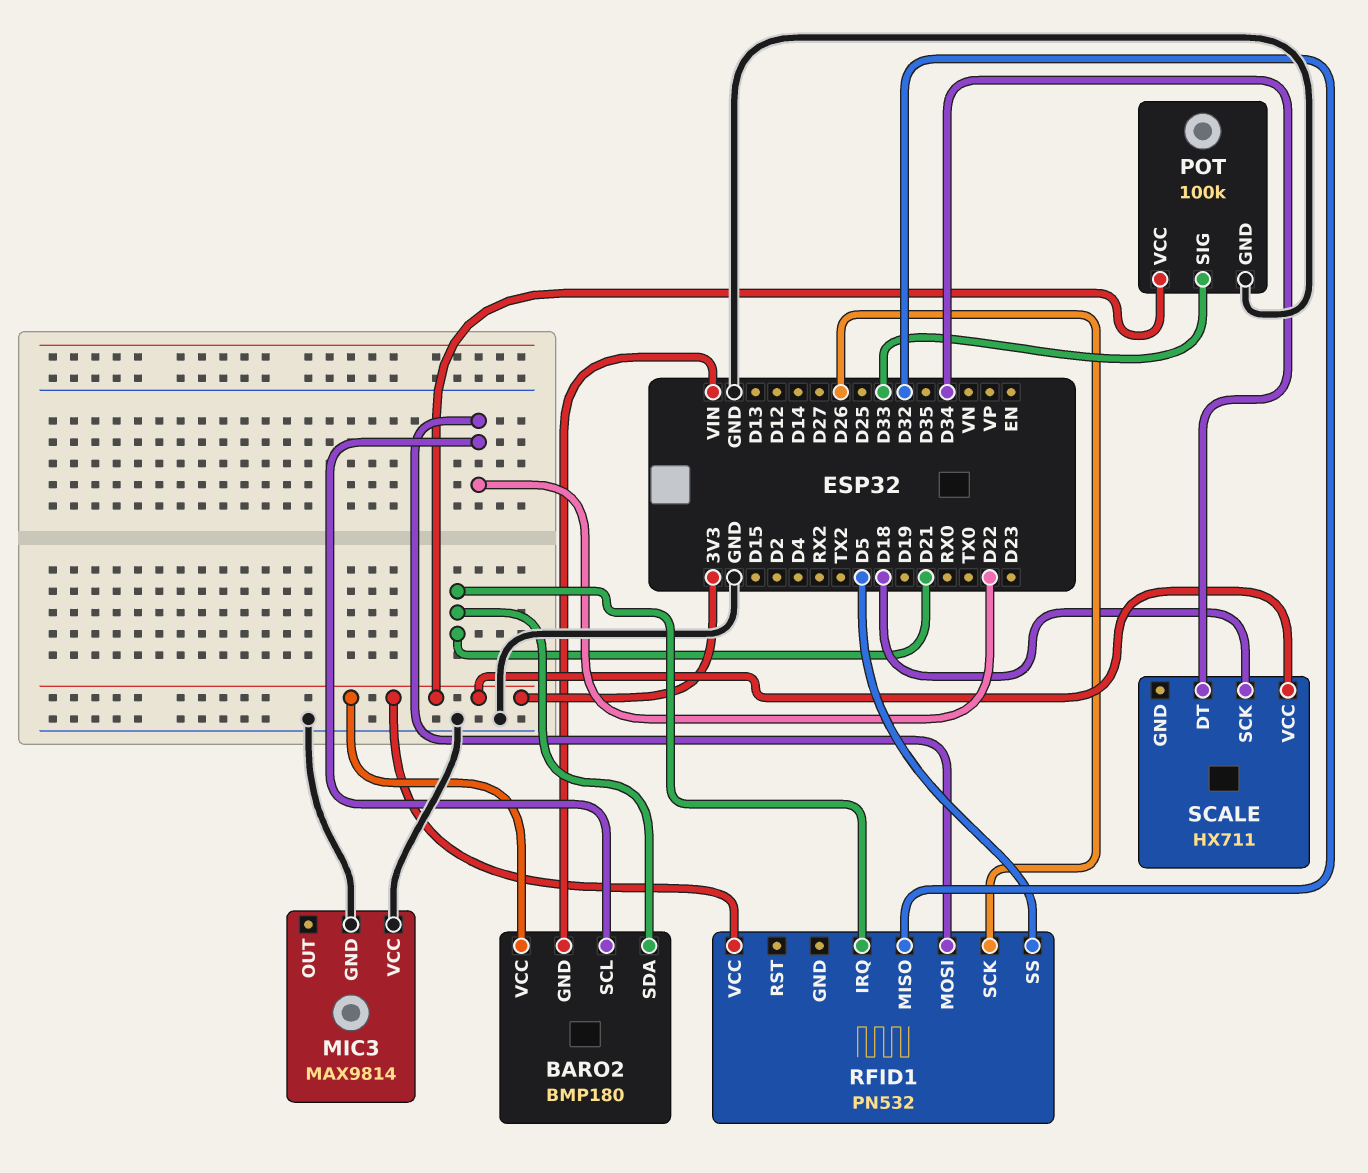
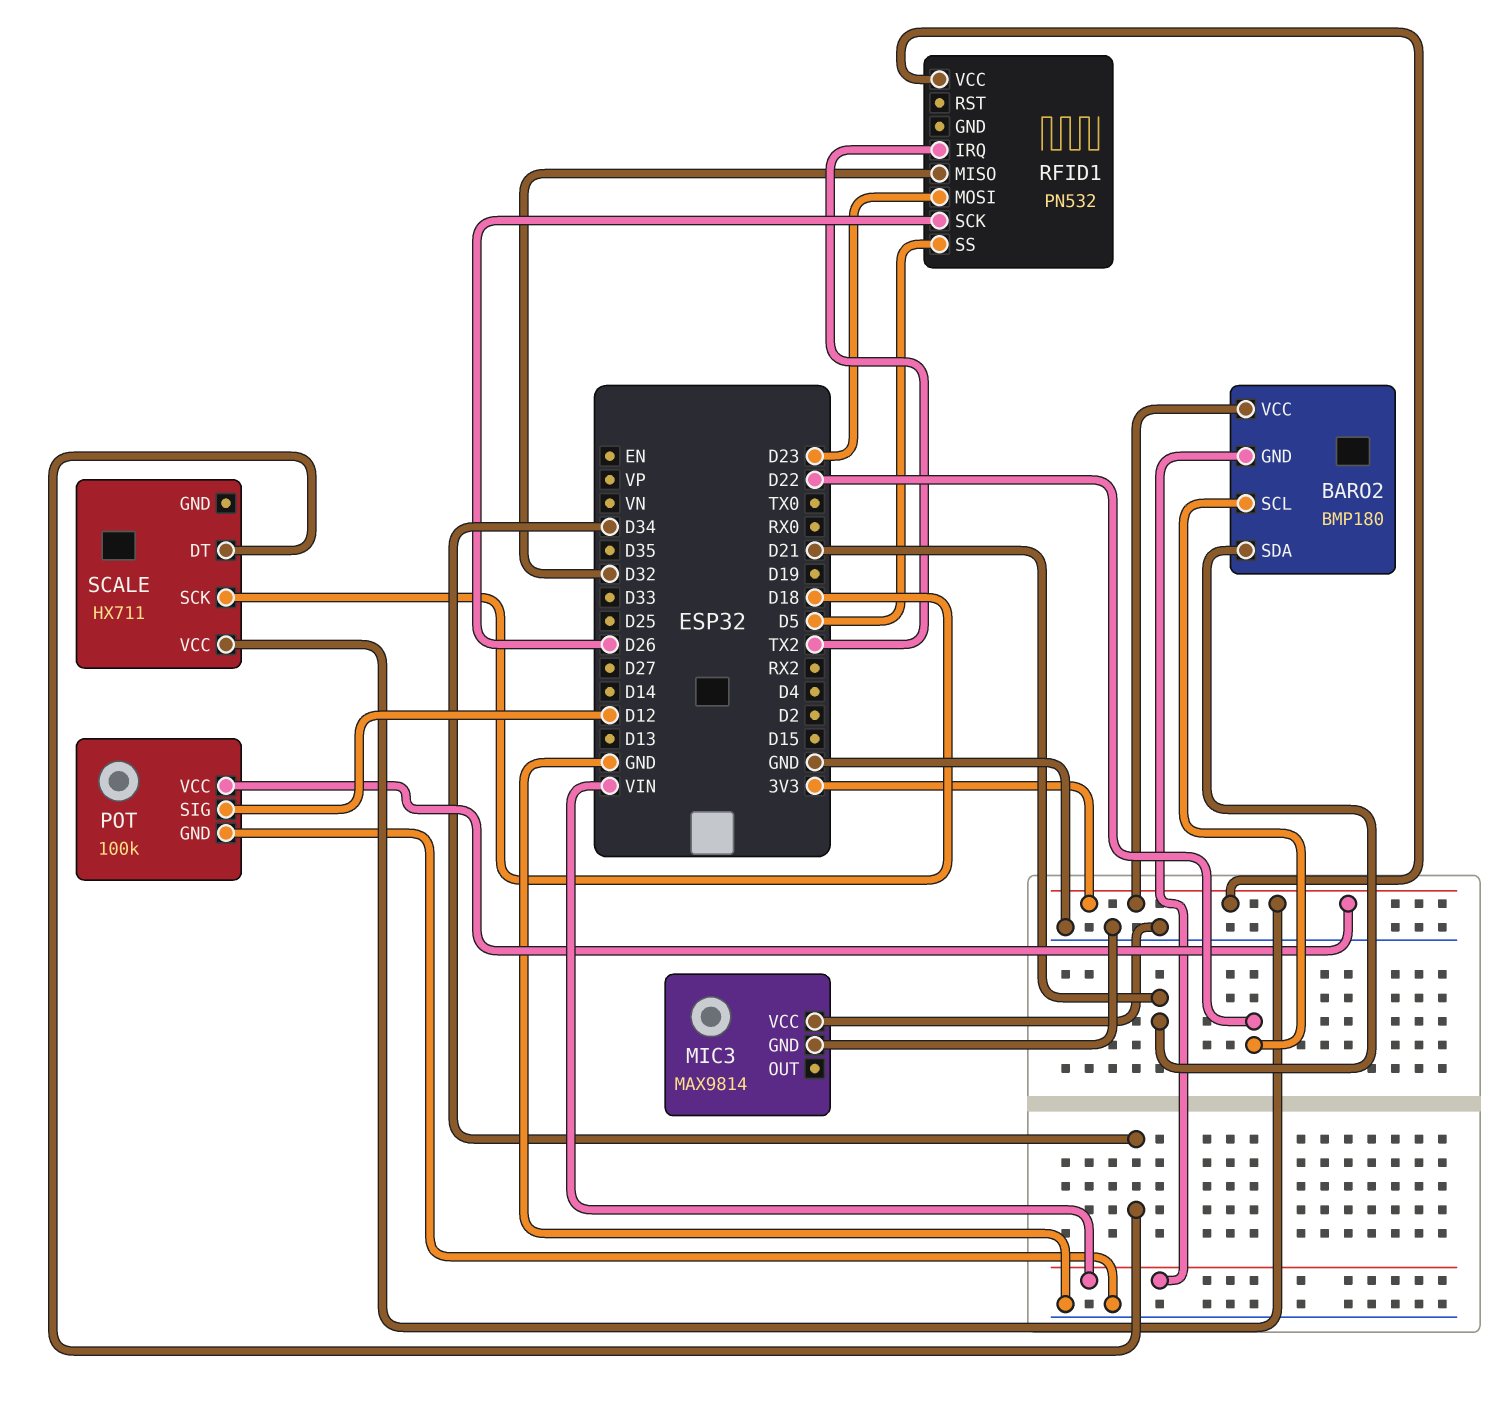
POT pin SIG: D33 -> D12
RFID1 pin IRQ: D21 -> TX2
RFID1 pin MOSI: D22 -> D23

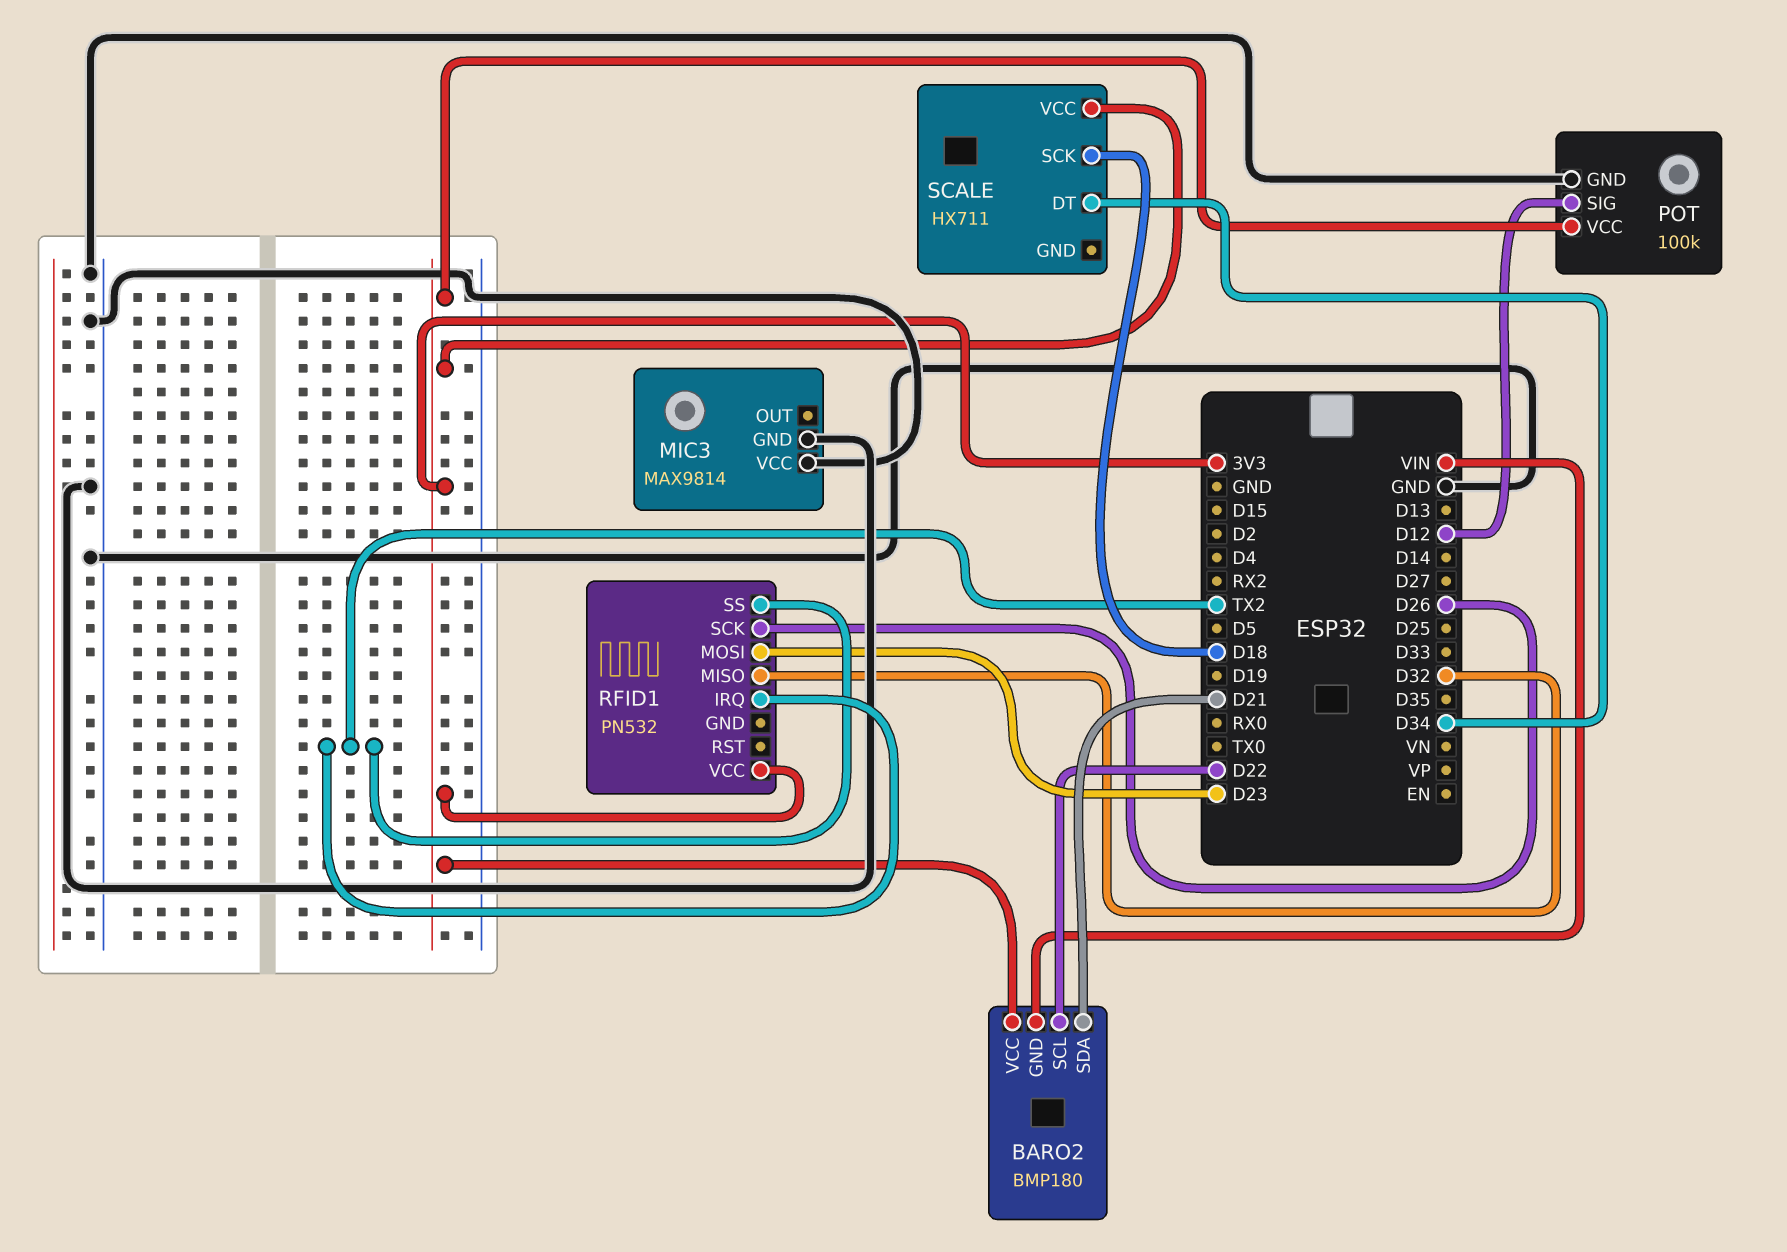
RFID1 pin SS: D5 -> TX2

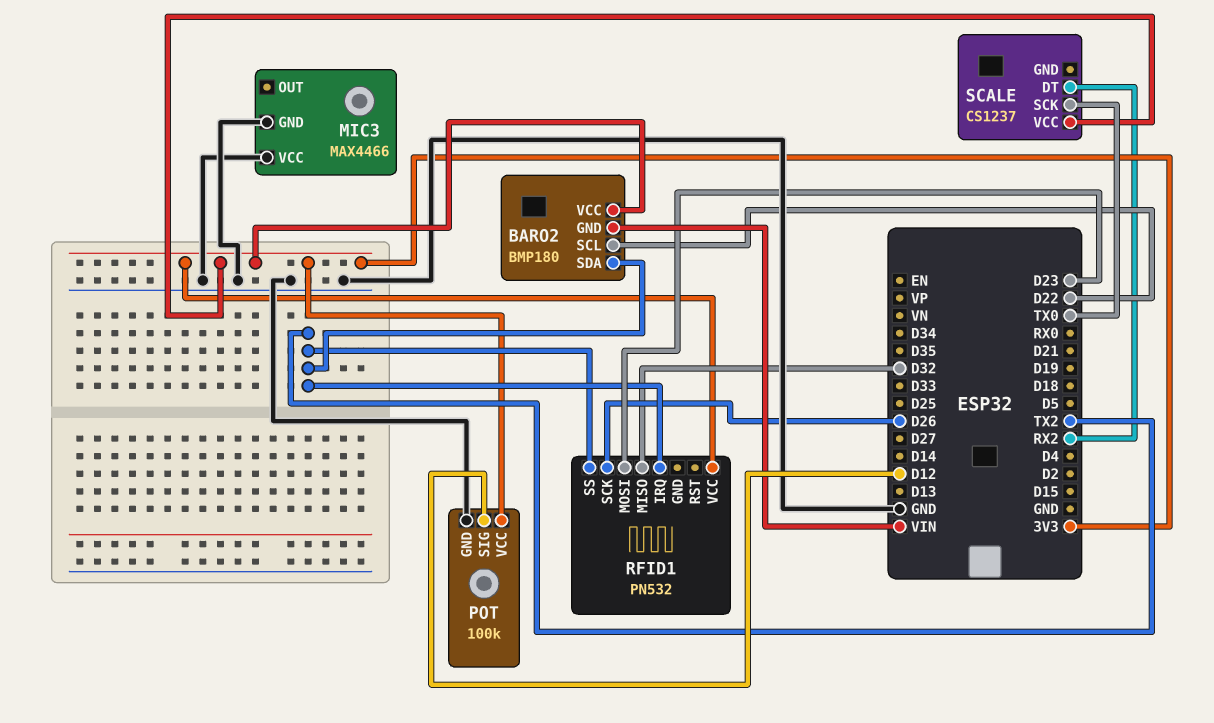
BARO2 pin SDA: D21 -> TX2
MIC3: MAX9814 -> MAX4466
SCALE: HX711 -> CS1237
SCALE pin DT: D34 -> RX2
SCALE pin SCK: D18 -> TX0

